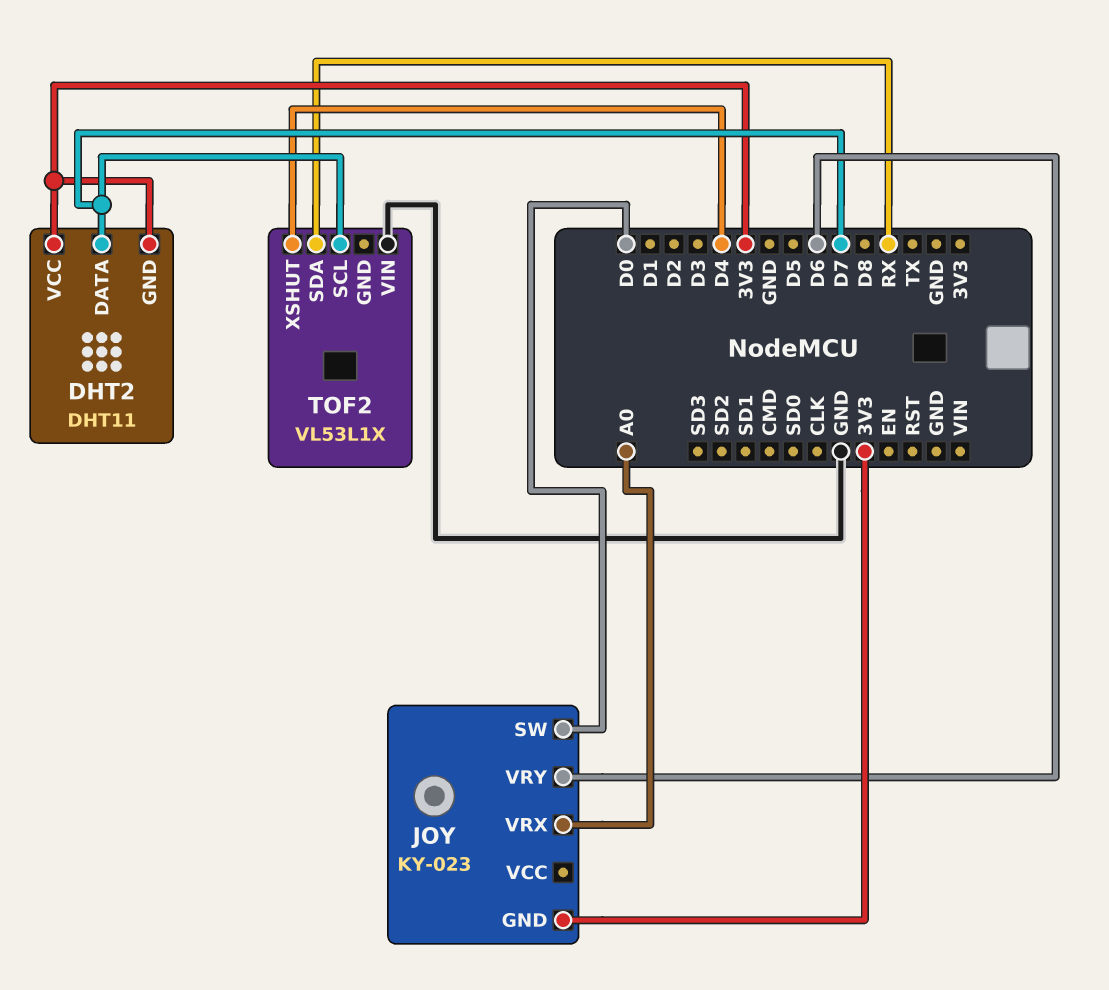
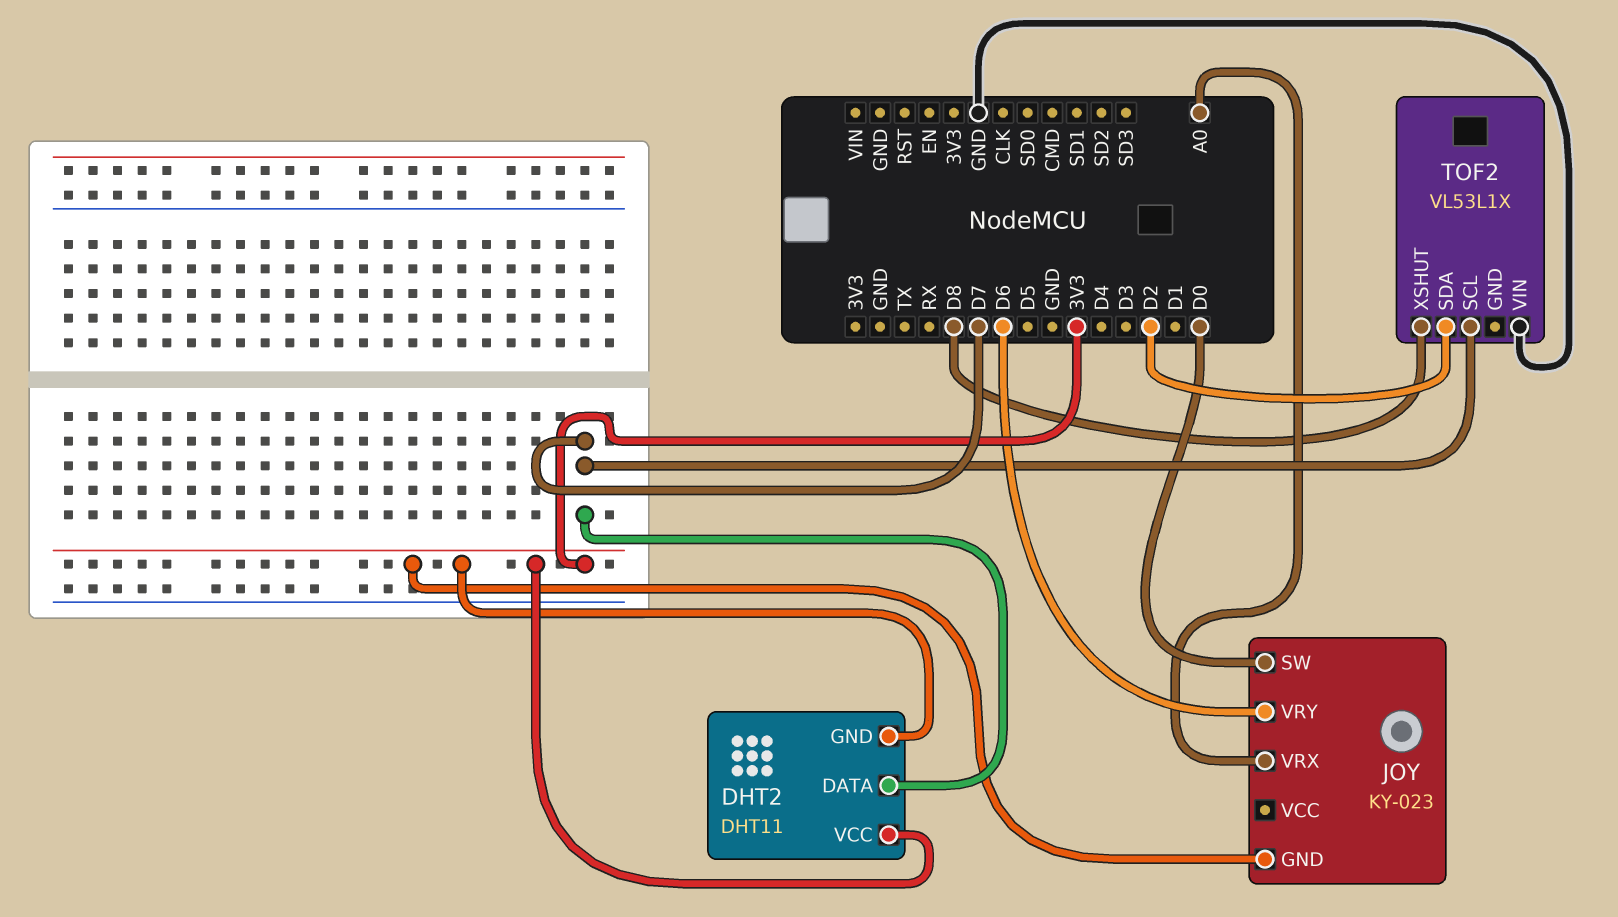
TOF2 pin SDA: RX -> D2
TOF2 pin XSHUT: D4 -> D8

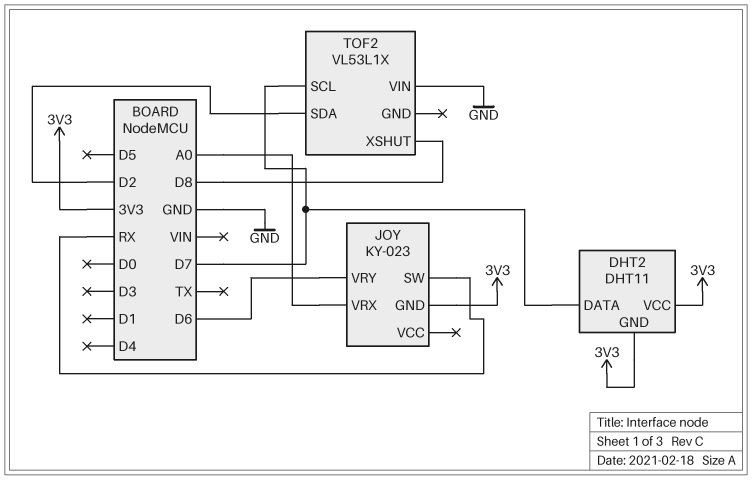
JOY pin SW: D0 -> RX

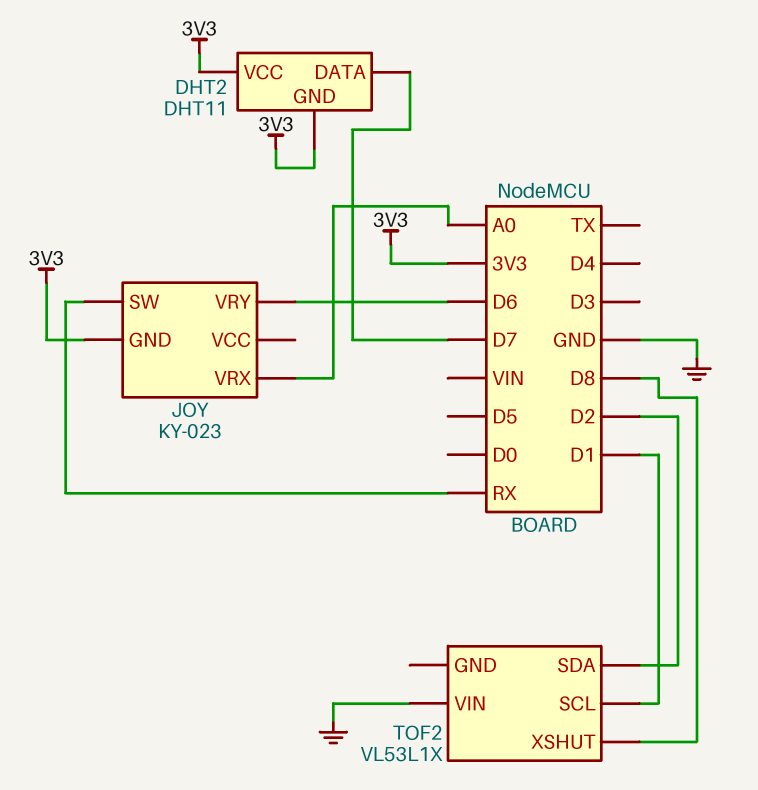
TOF2 pin SCL: D7 -> D1

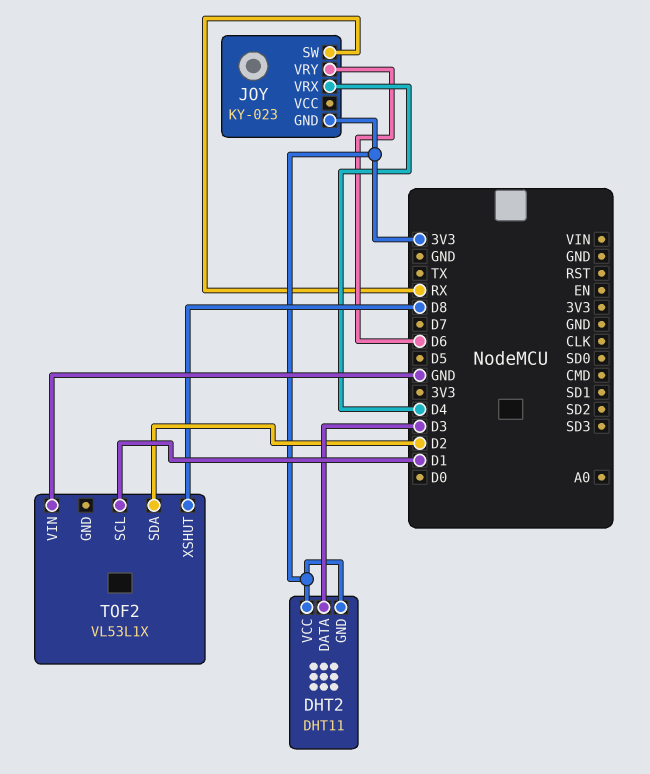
DHT2 pin DATA: D7 -> D3
JOY pin VRX: A0 -> D4

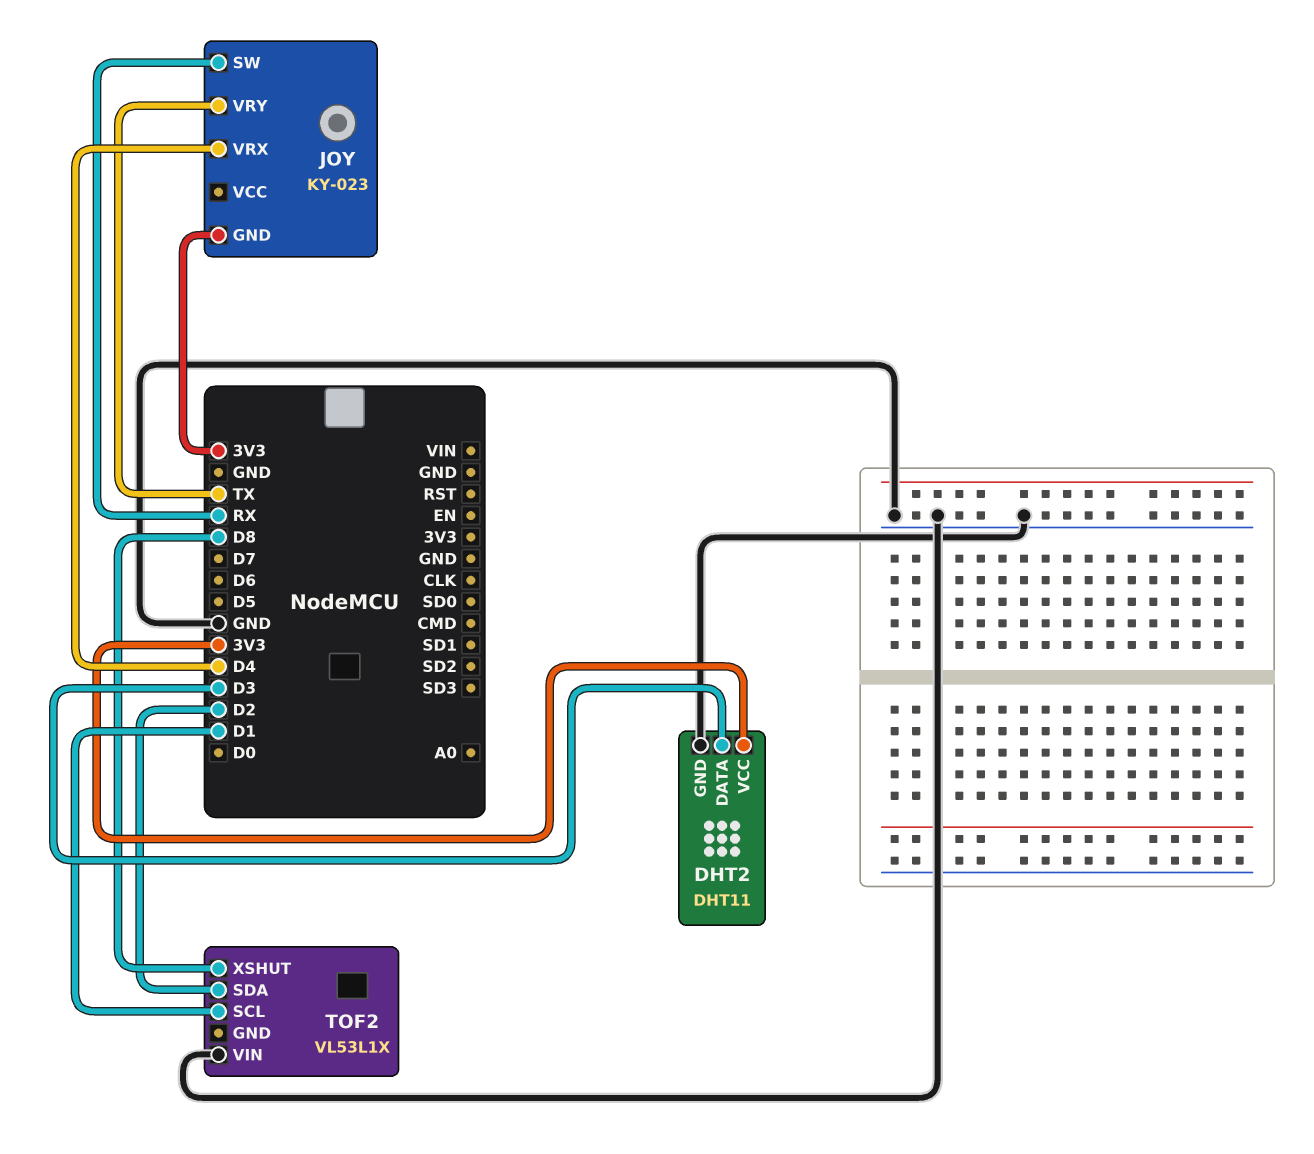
DHT2 pin GND: 3V3 -> GND
JOY pin VRY: D6 -> TX

